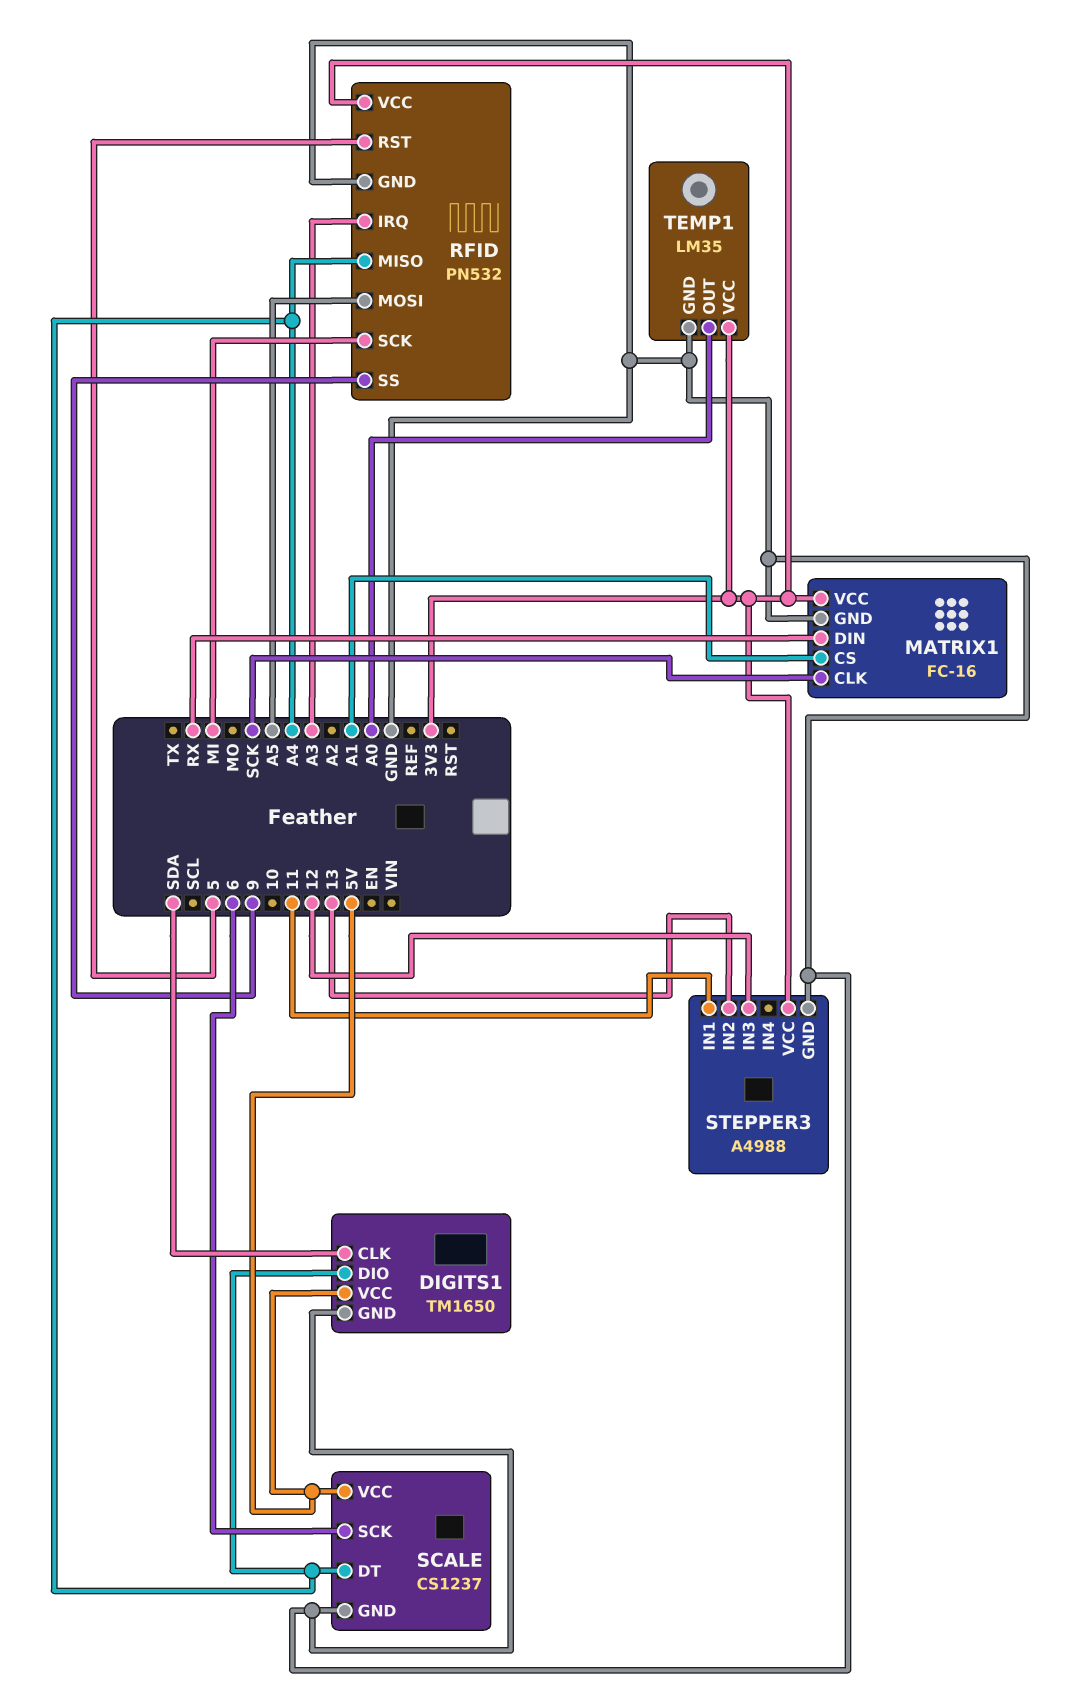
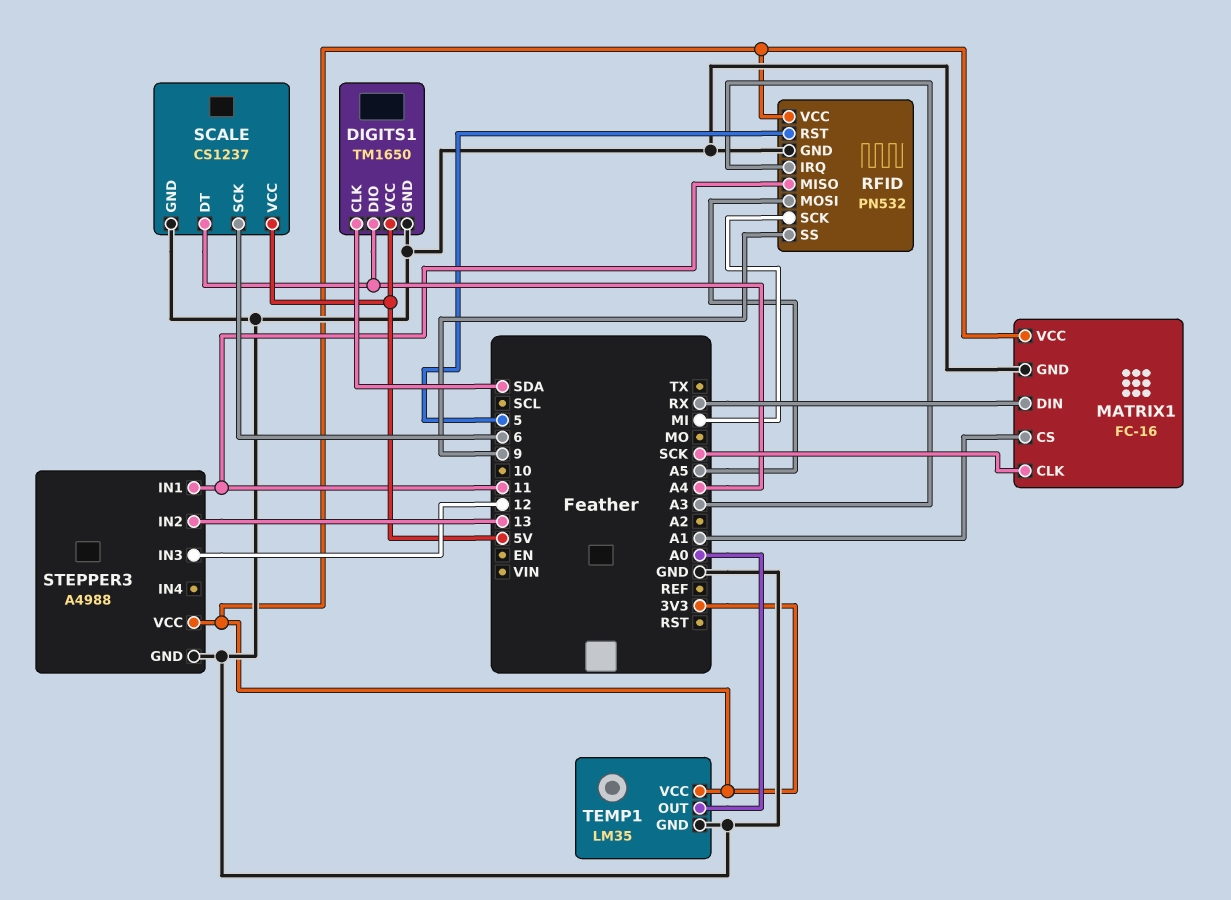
RFID pin MISO: A4 -> 11

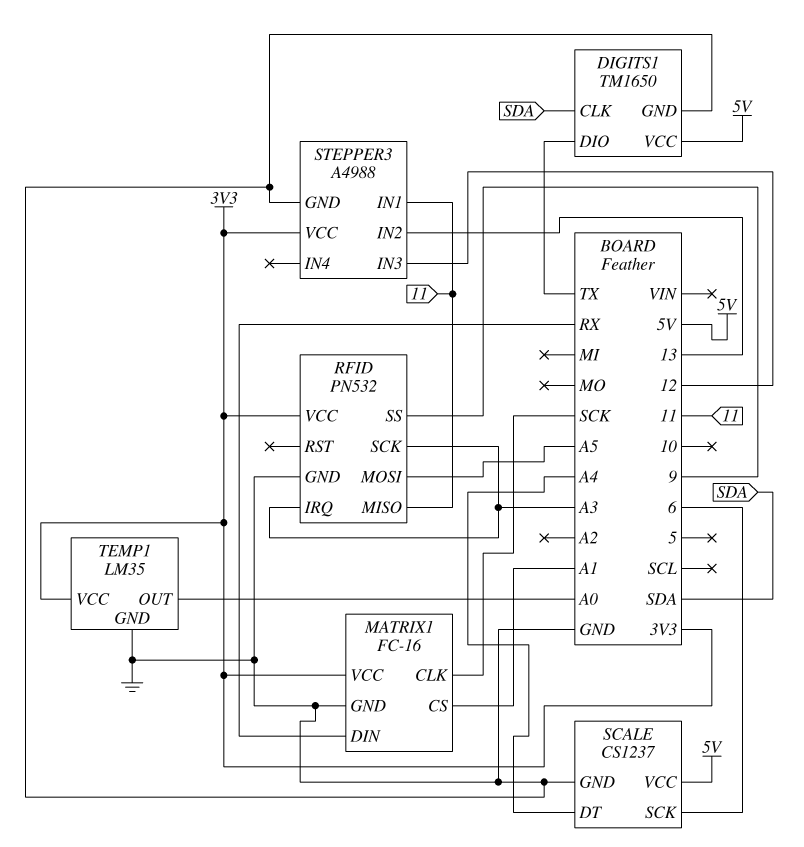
DIGITS1 pin DIO: A4 -> TX
RFID pin RST: 5 -> none
RFID pin SCK: MI -> A3

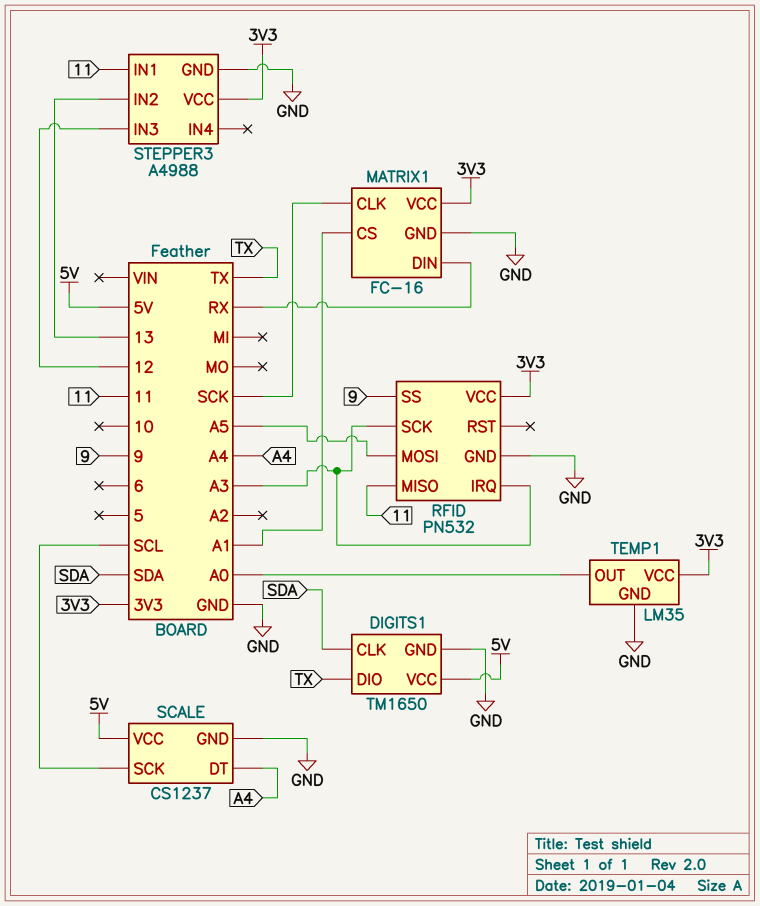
SCALE pin SCK: 6 -> SCL

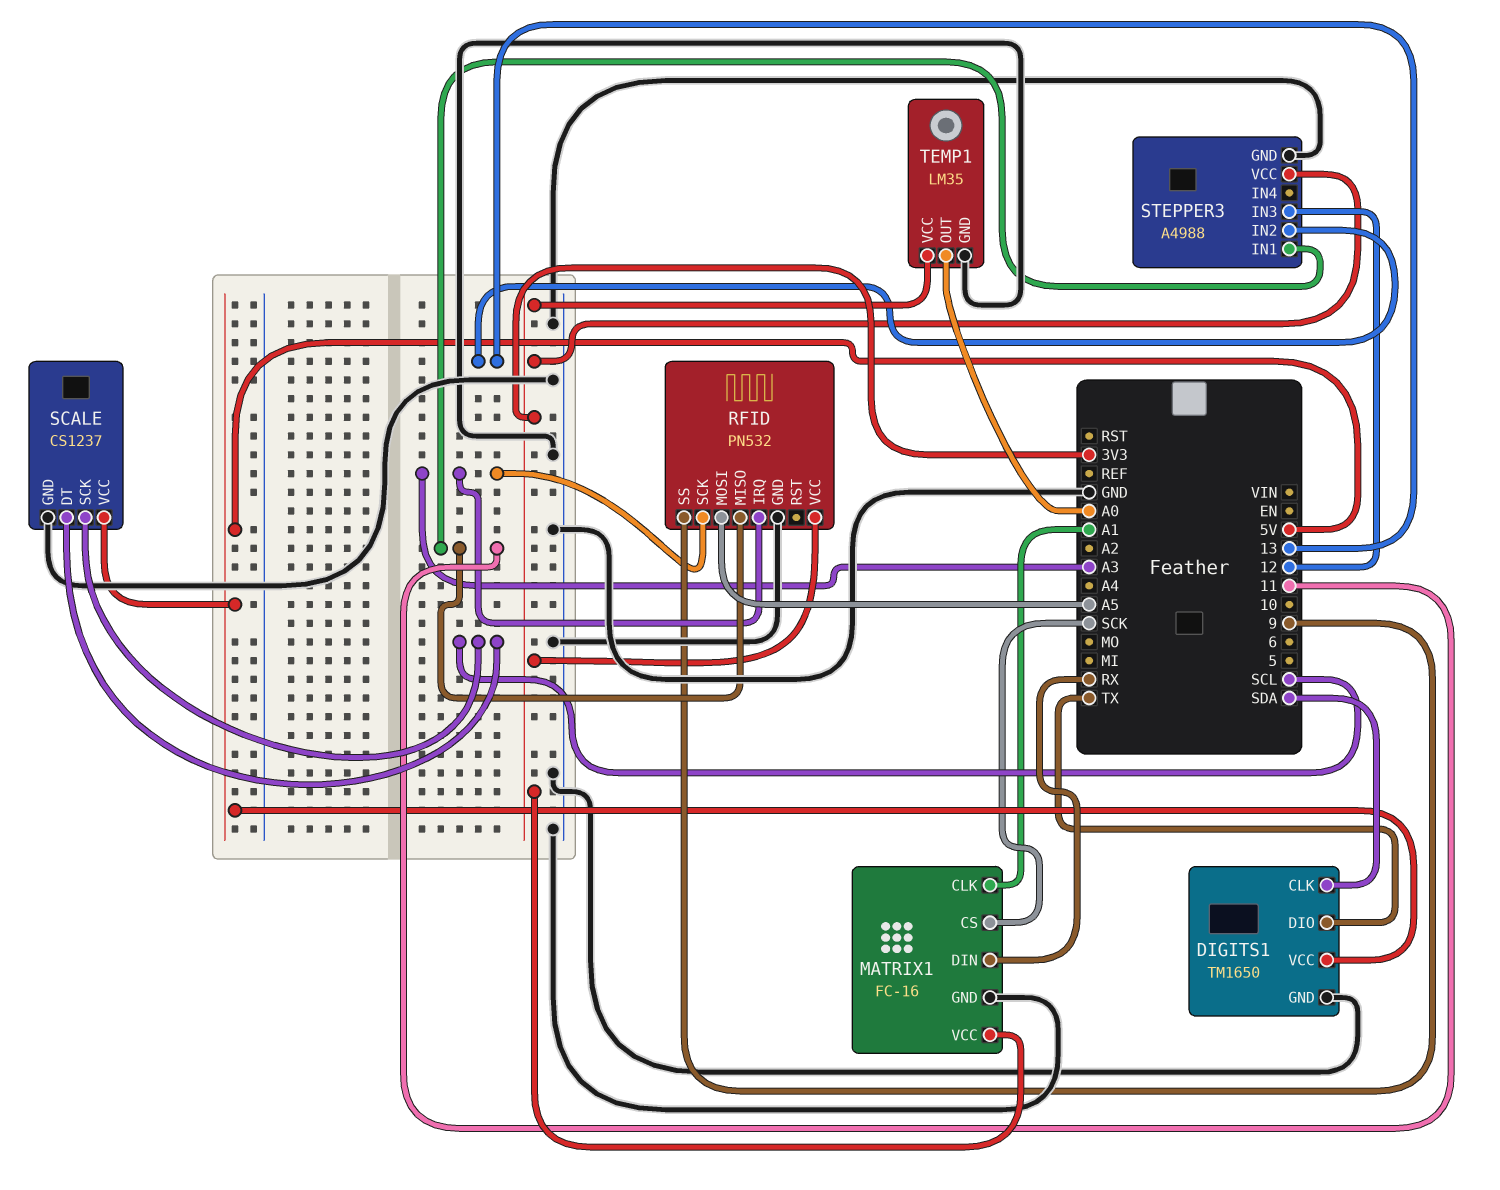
MATRIX1 pin CLK: SCK -> A1
MATRIX1 pin CS: A1 -> SCK
SCALE pin DT: A4 -> SCL

